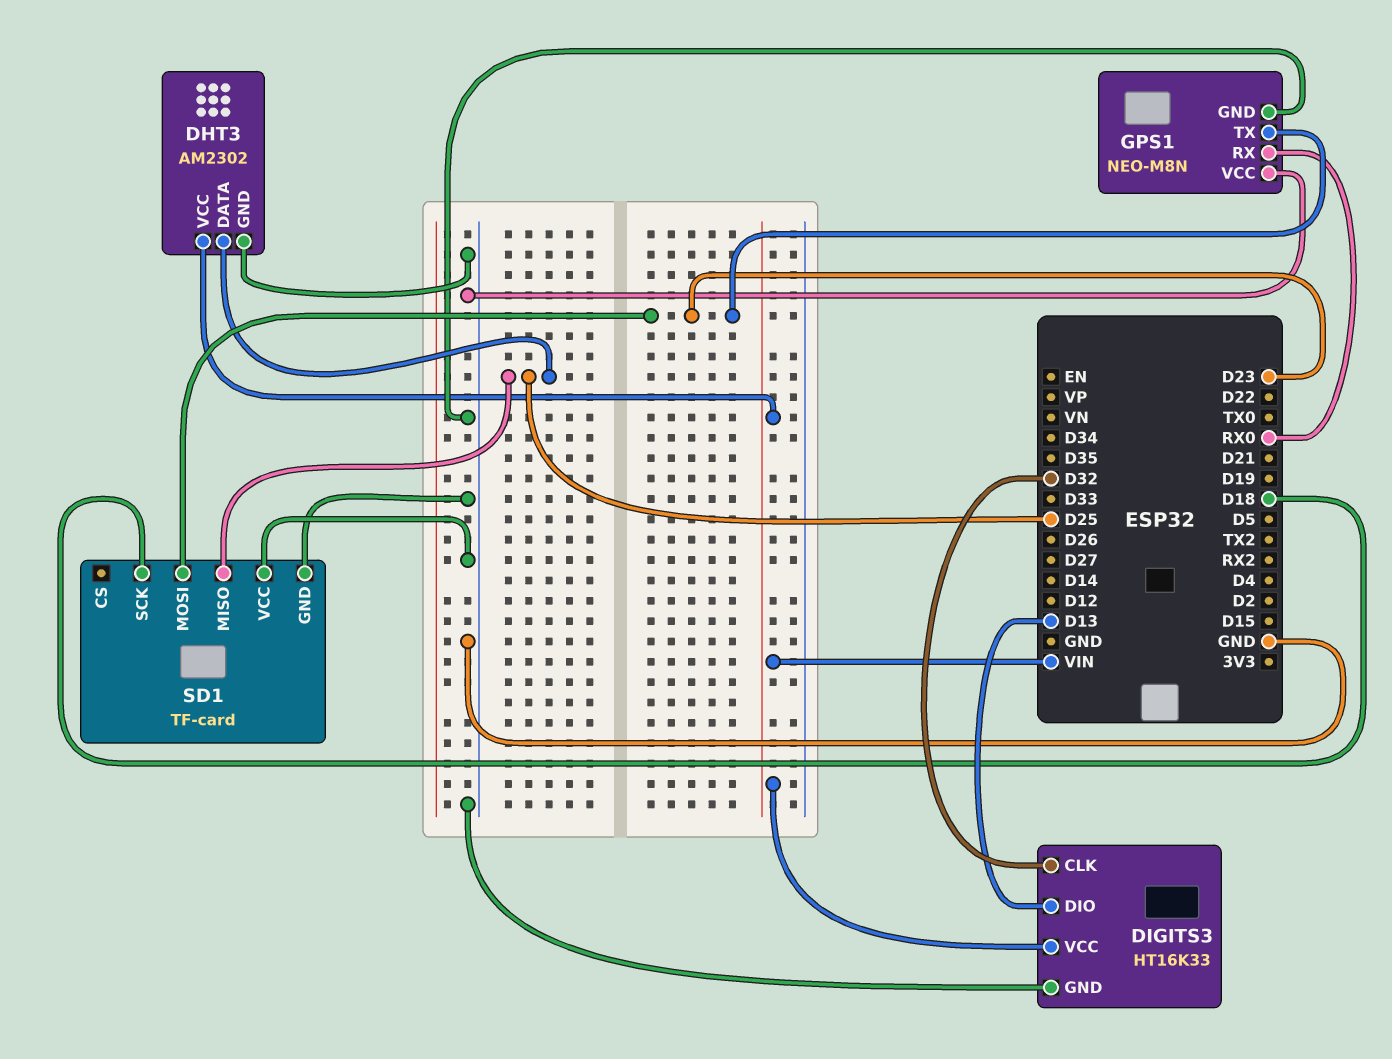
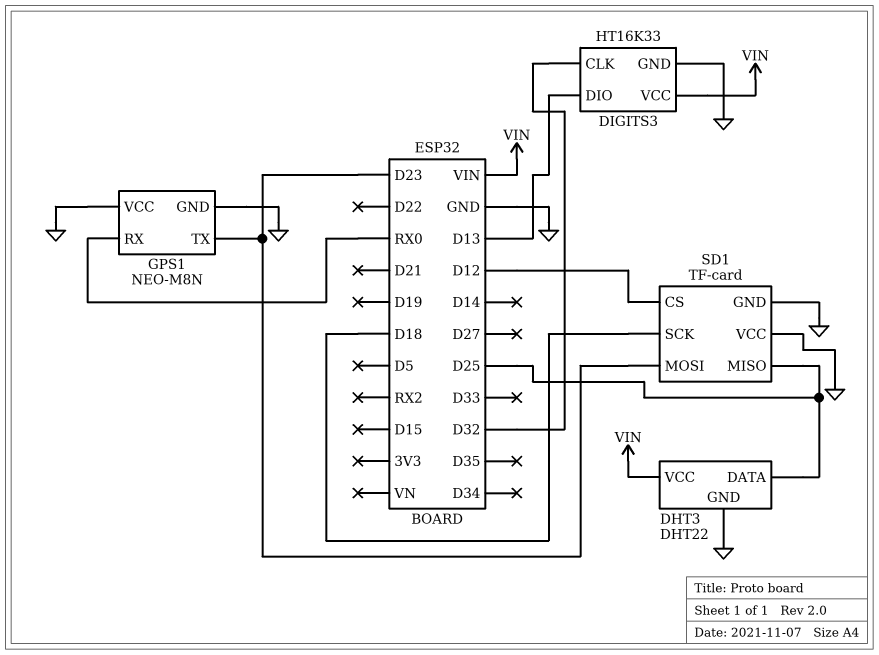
DHT3: AM2302 -> DHT22
SD1 pin CS: none -> D12

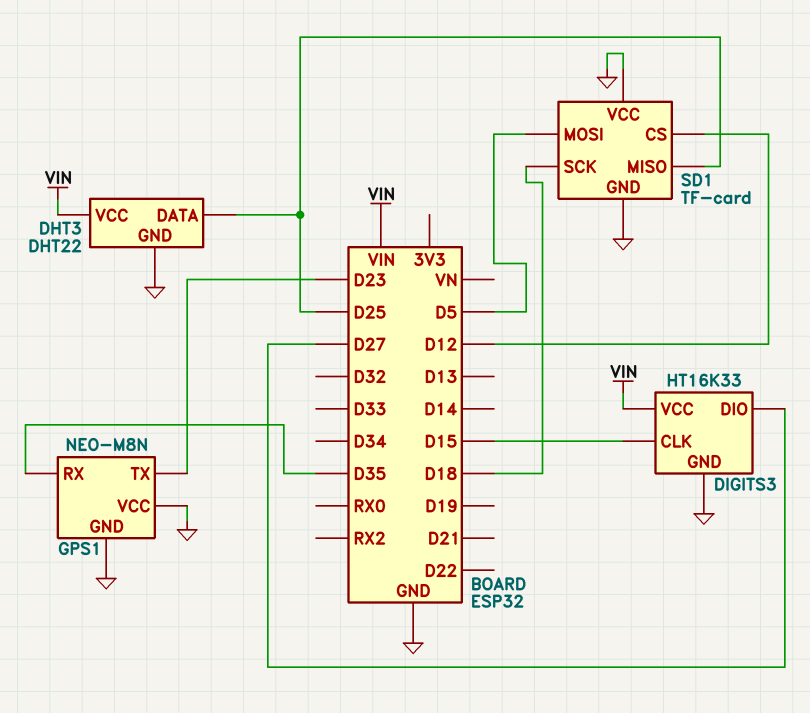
DIGITS3 pin CLK: D32 -> D15
DIGITS3 pin DIO: D13 -> D27
GPS1 pin RX: RX0 -> D35
SD1 pin MOSI: D23 -> D5

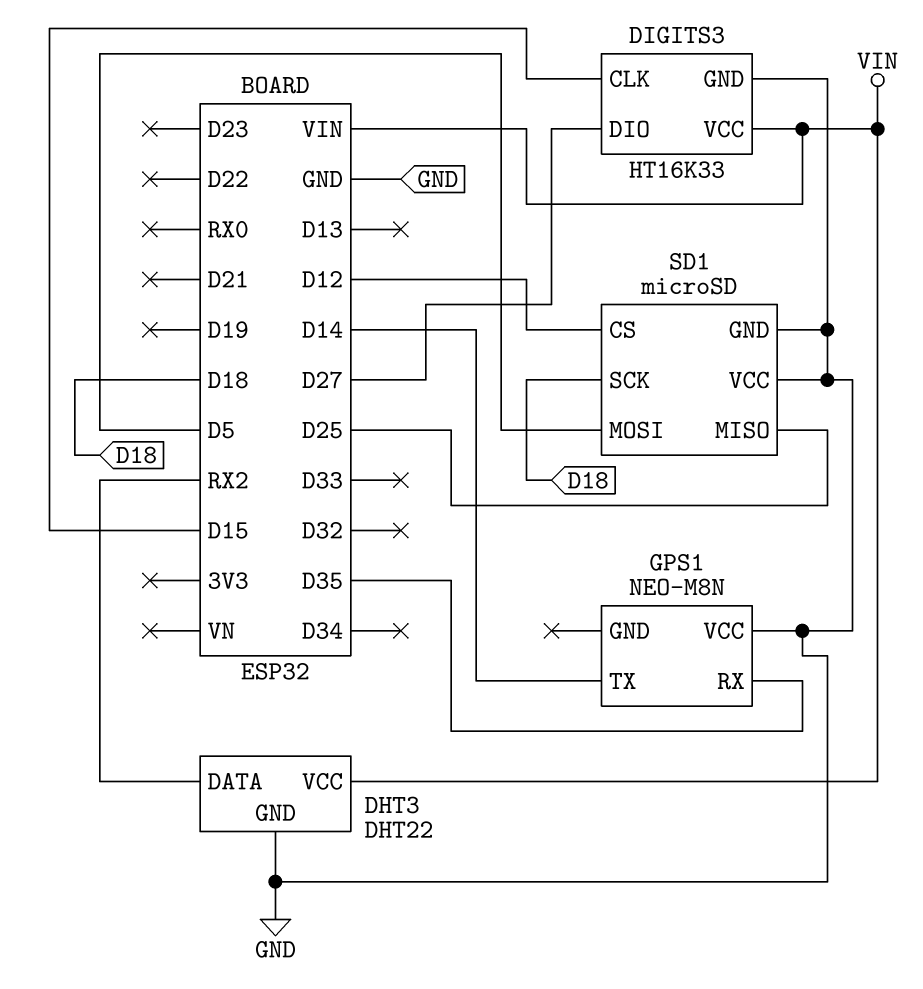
DHT3 pin DATA: D25 -> RX2
GPS1 pin GND: GND -> none
GPS1 pin TX: D23 -> D14
SD1: TF-card -> microSD

